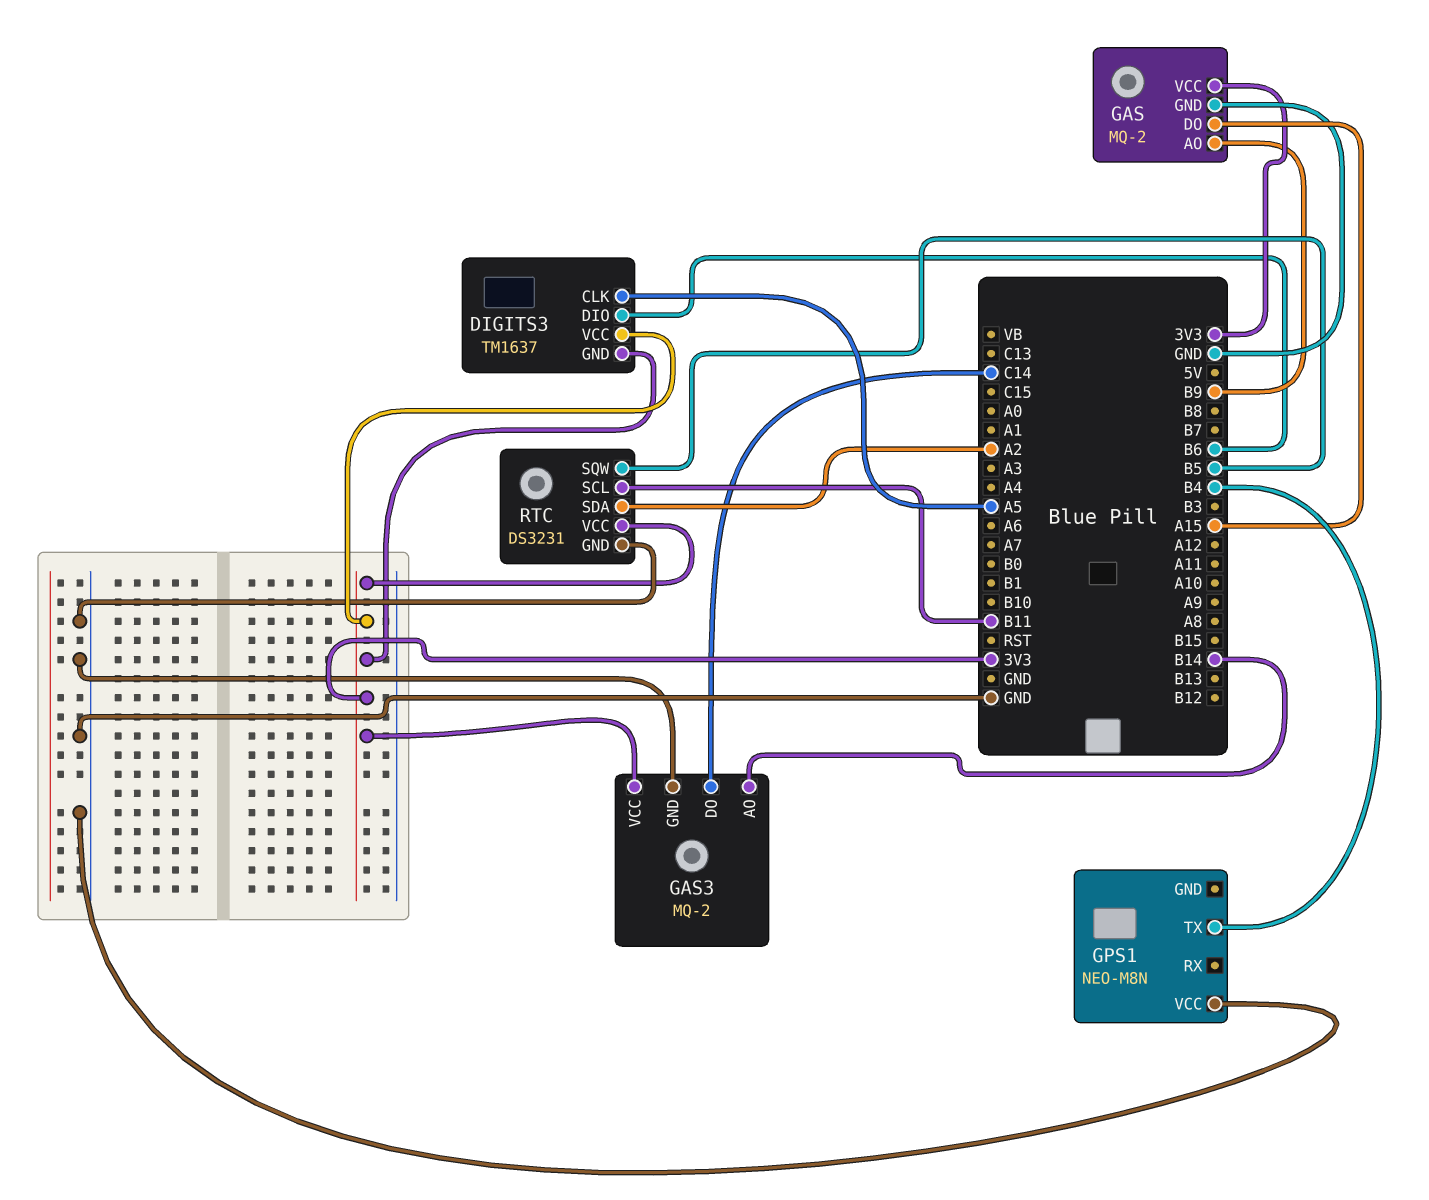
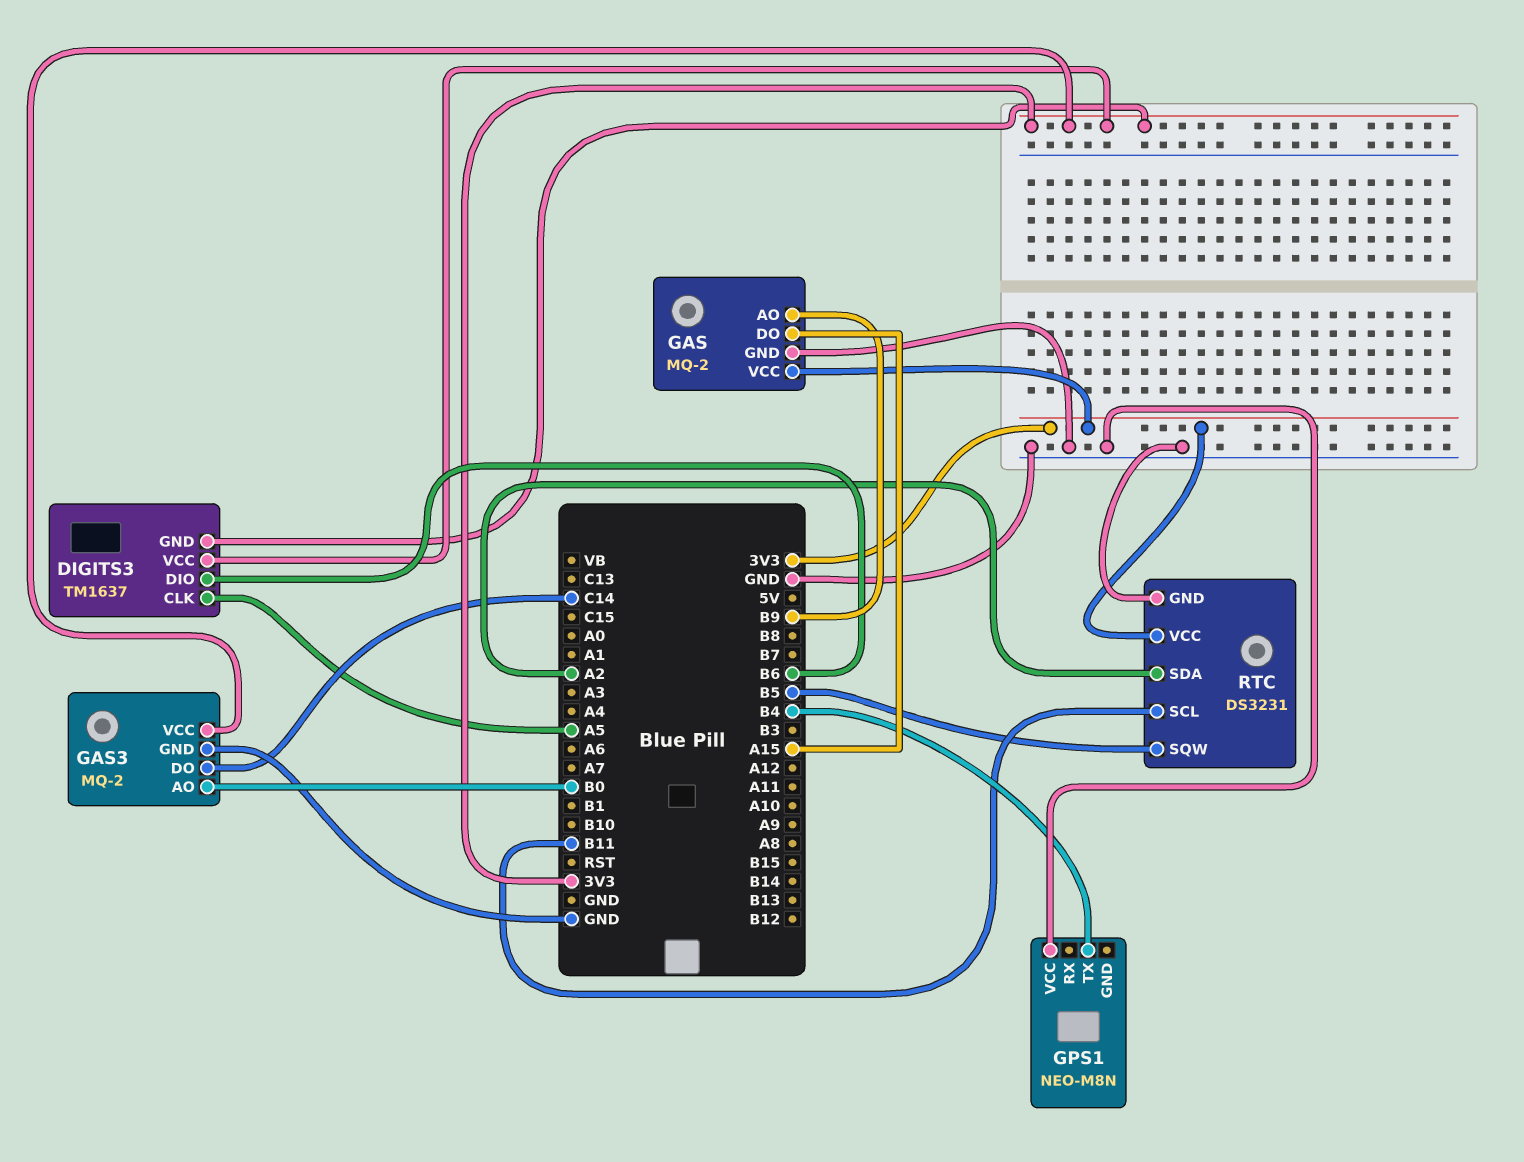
GAS3 pin AO: B14 -> B0

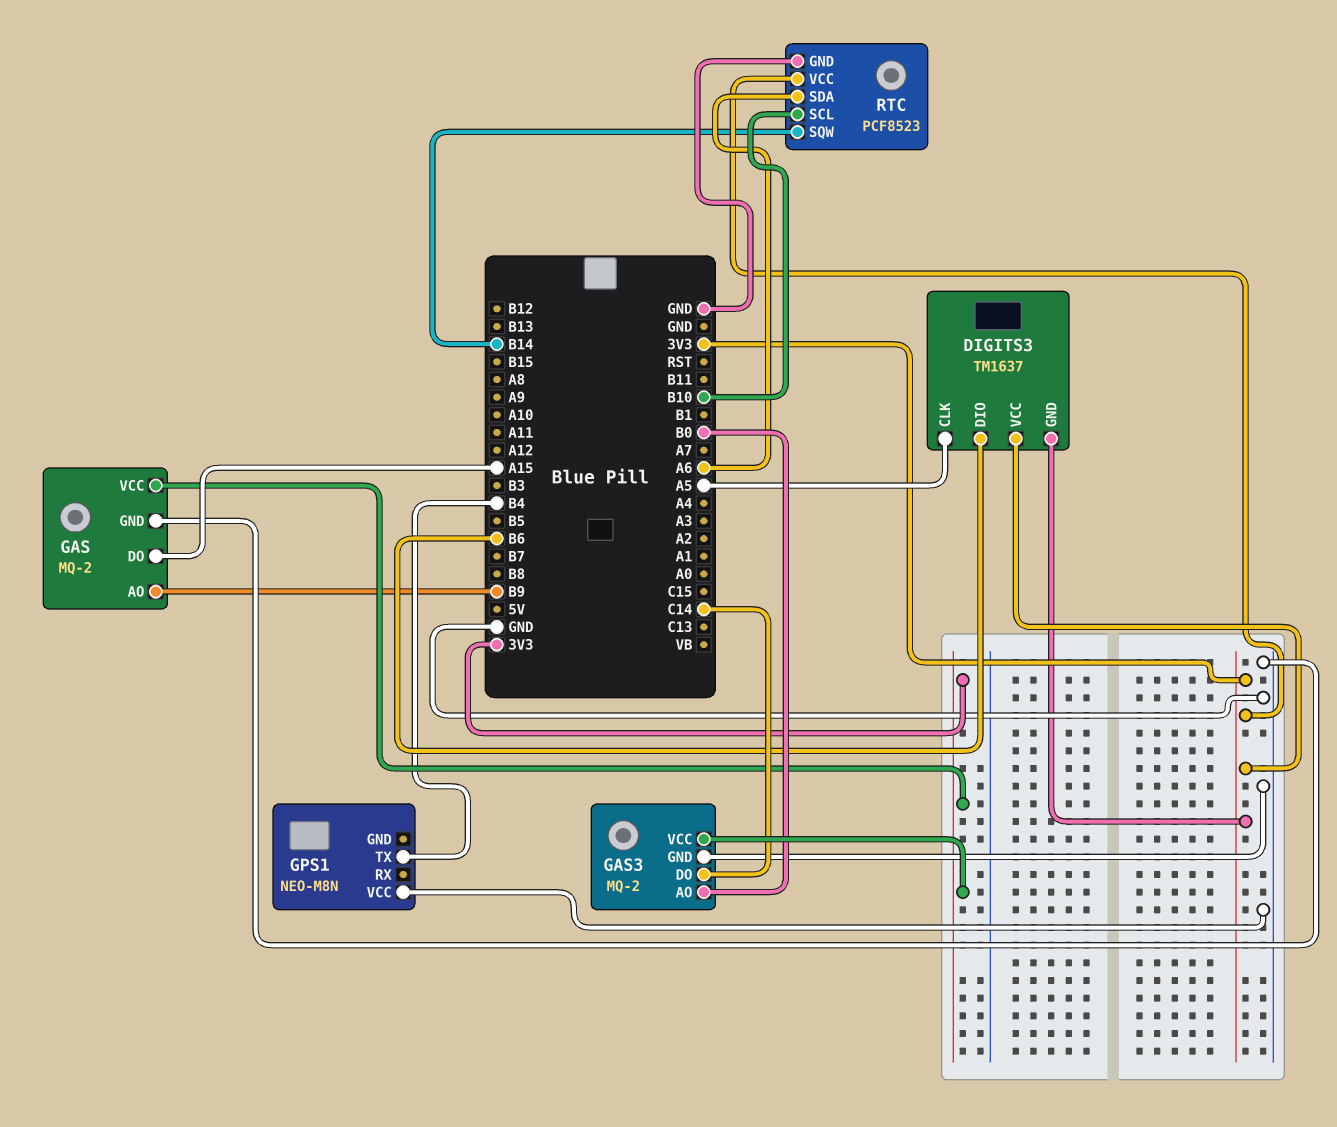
RTC: DS3231 -> PCF8523
RTC pin SCL: B11 -> B10
RTC pin SDA: A2 -> A6
RTC pin SQW: B5 -> B14

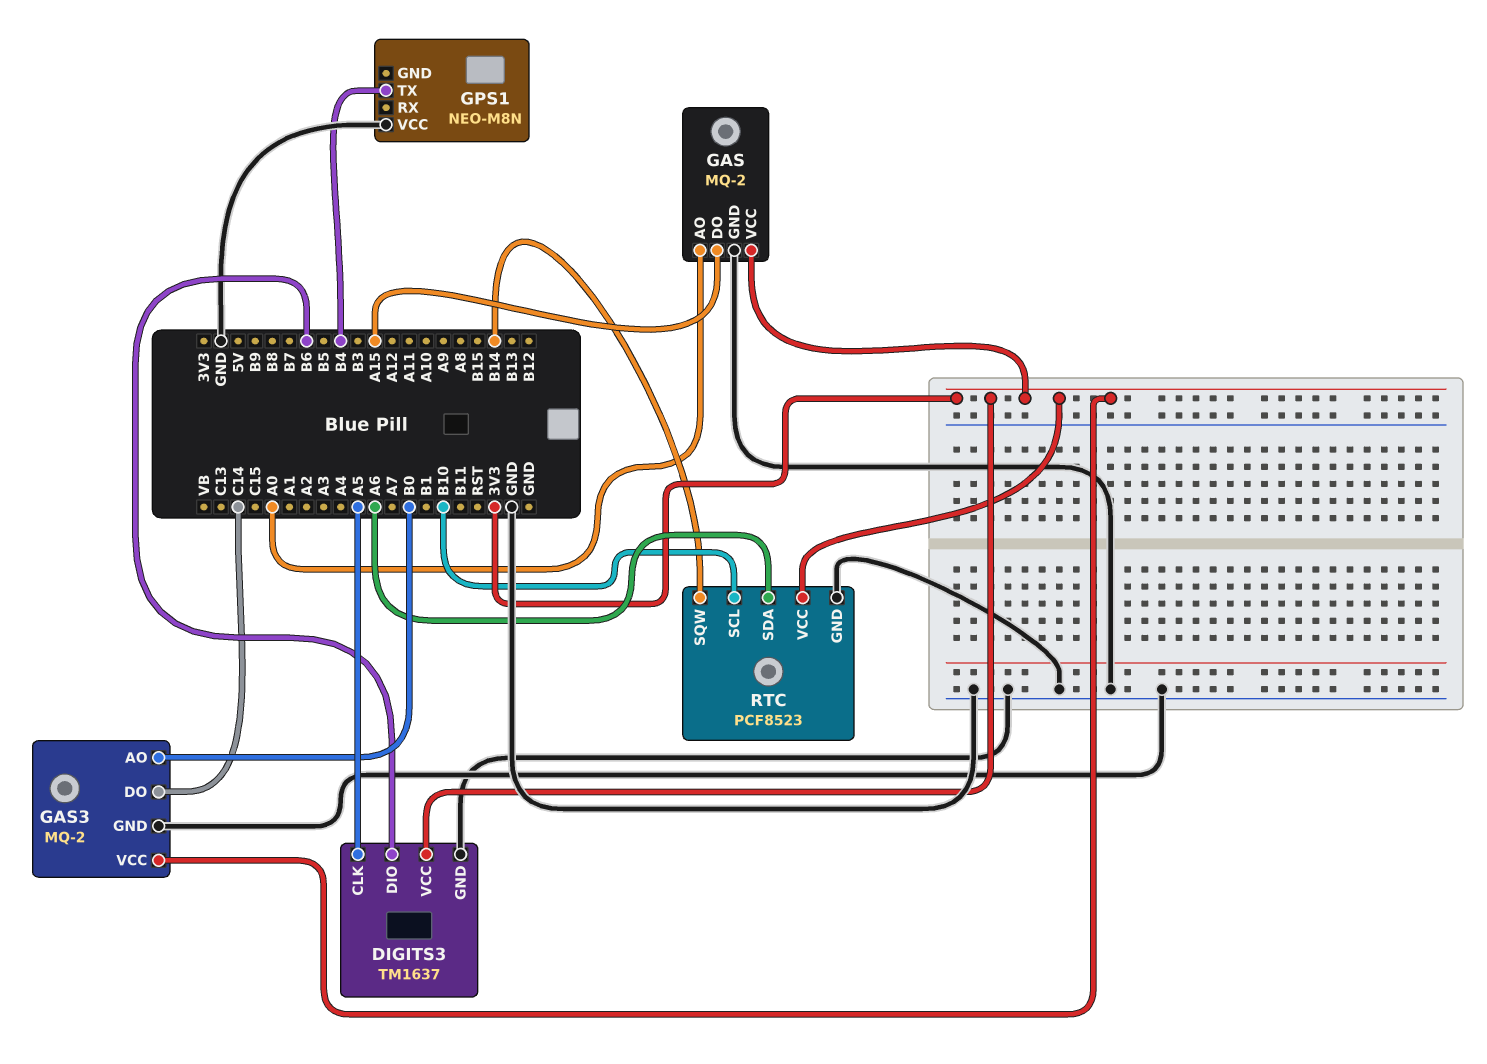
DIGITS3 pin GND: 3V3 -> GND
GAS pin AO: B9 -> A0

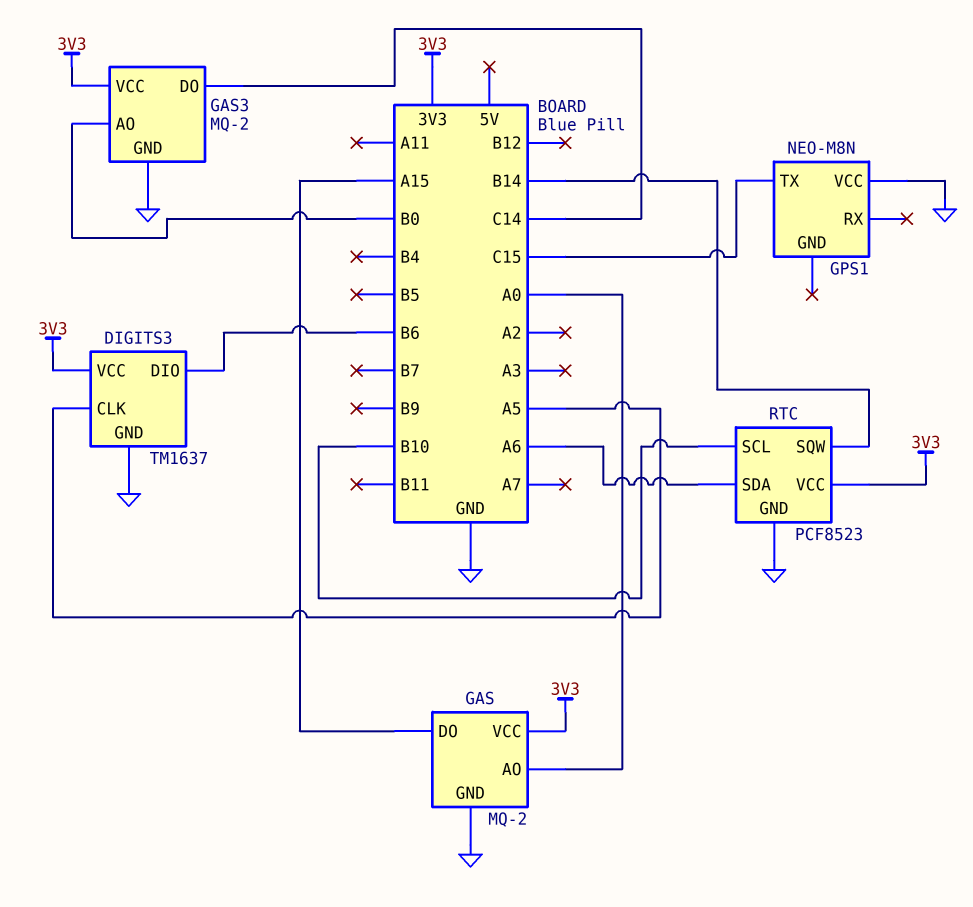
GPS1 pin TX: B4 -> C15

